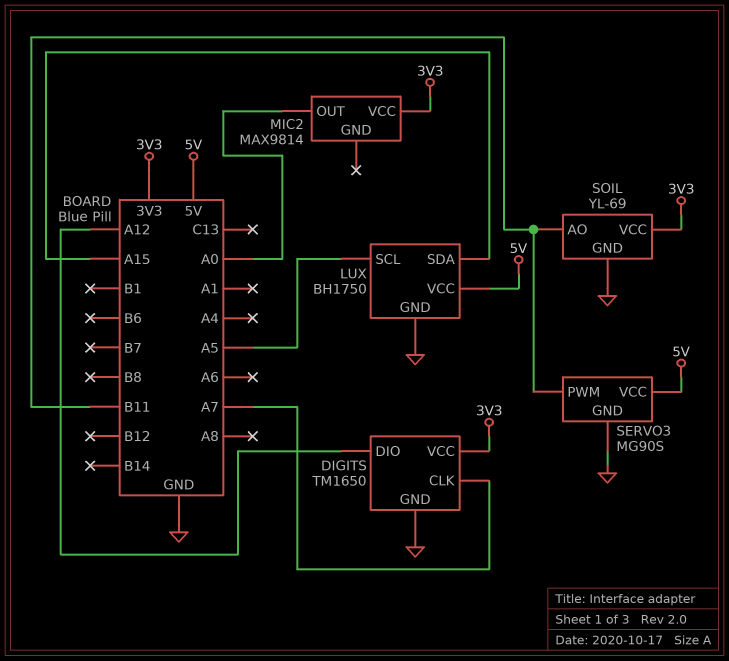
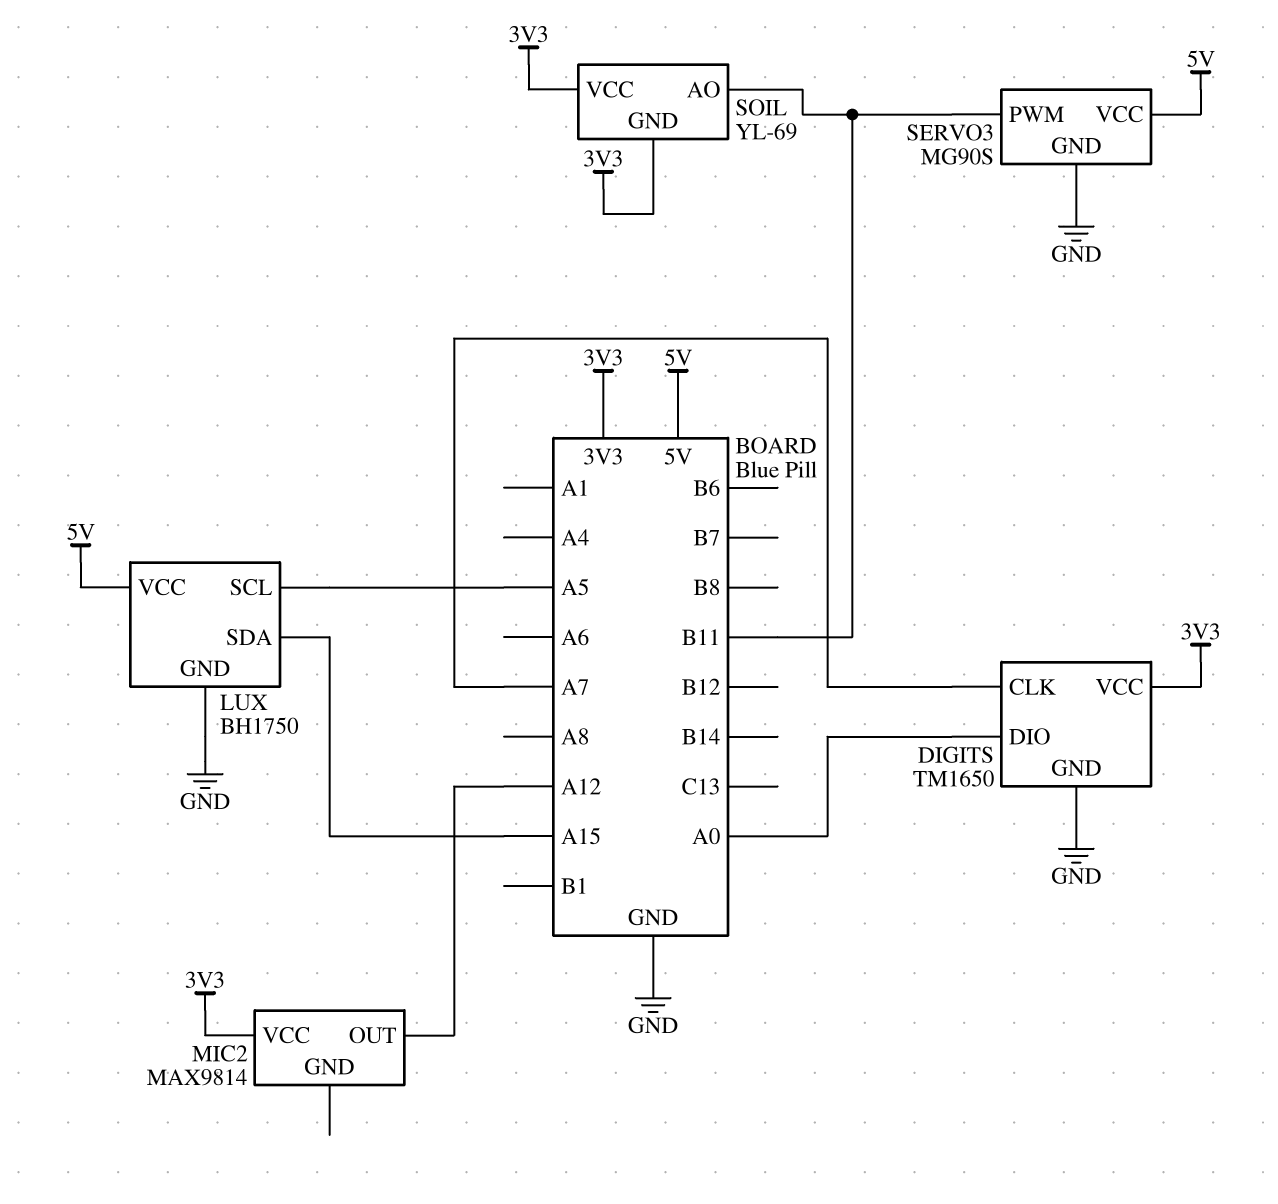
DIGITS pin DIO: A12 -> A0
MIC2 pin OUT: A0 -> A12
SOIL pin GND: GND -> 3V3

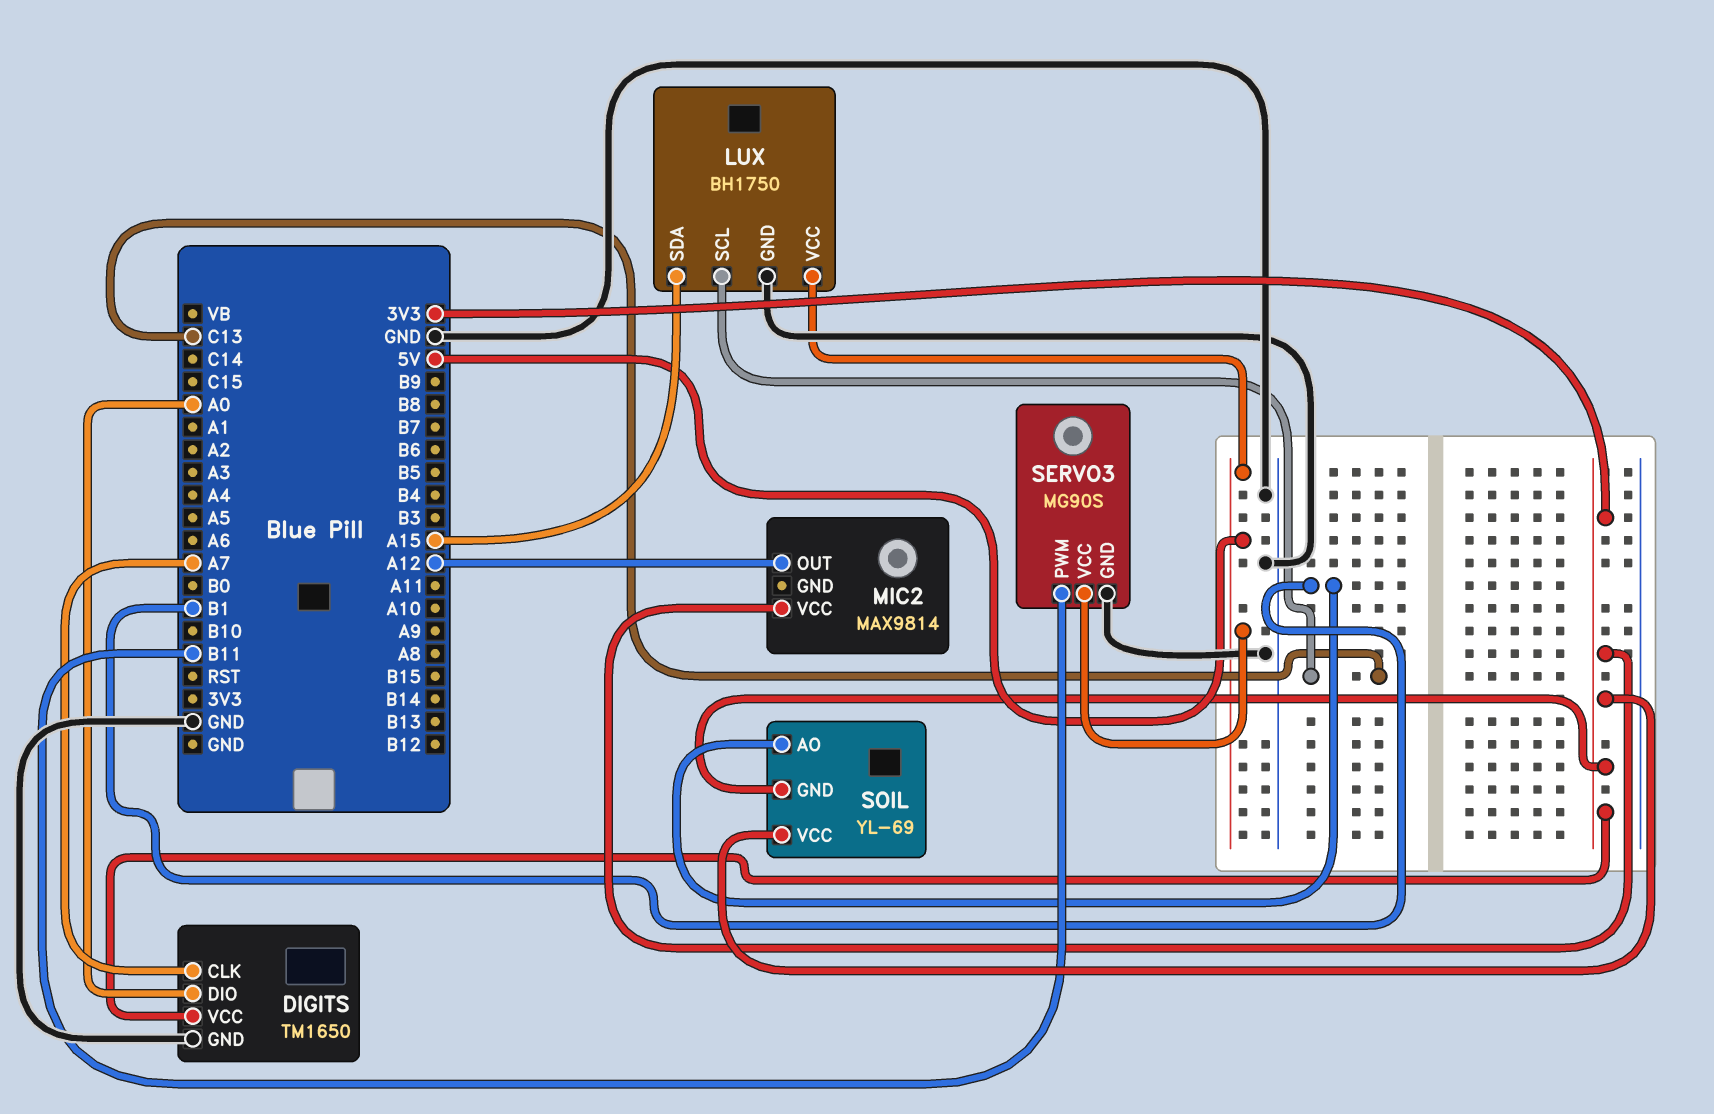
LUX pin SCL: A5 -> C13
SOIL pin AO: B11 -> B1

